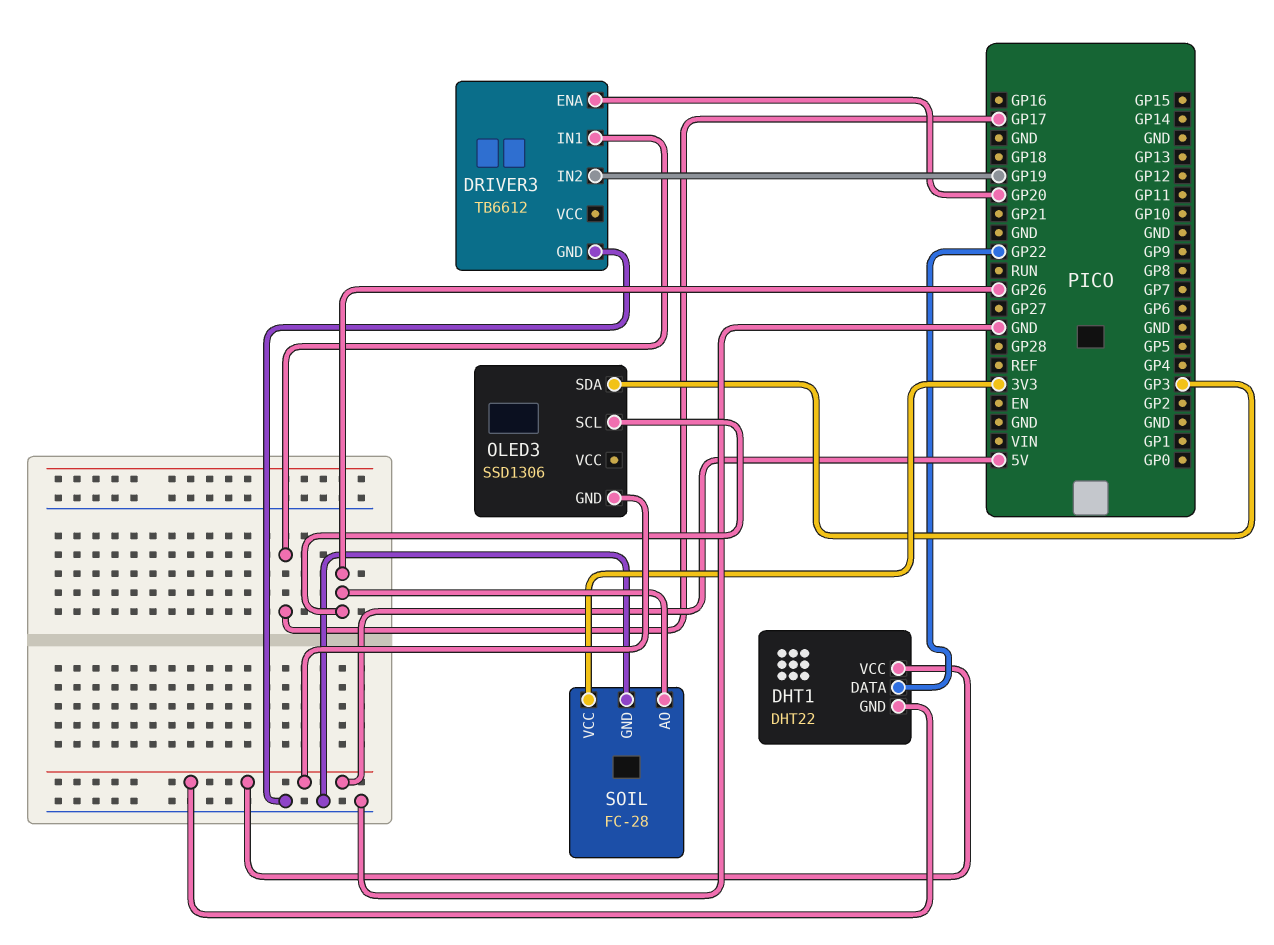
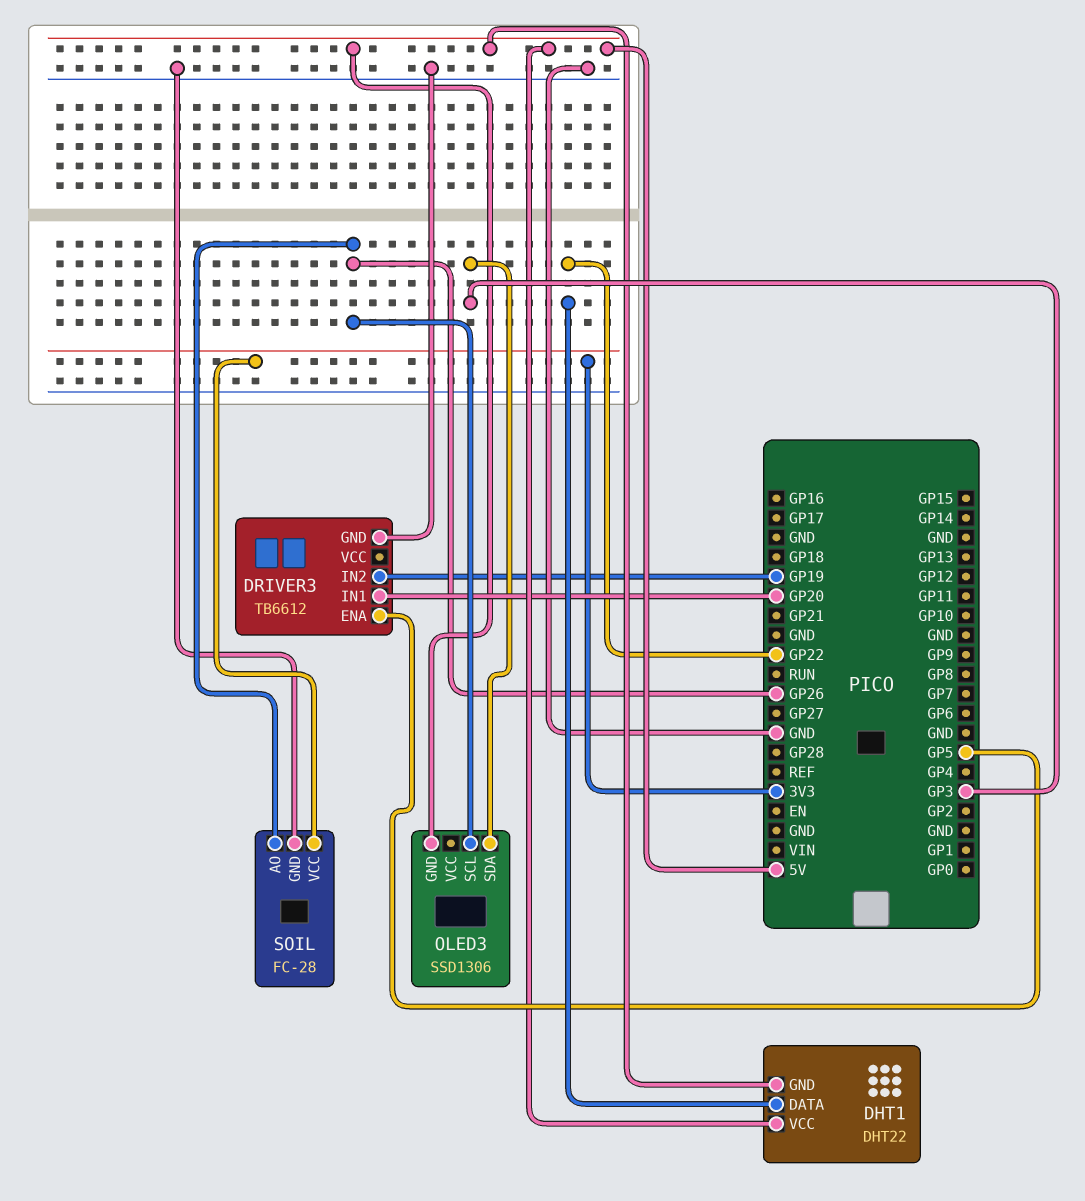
DRIVER3 pin ENA: GP20 -> GP5
DRIVER3 pin IN1: GP17 -> GP20

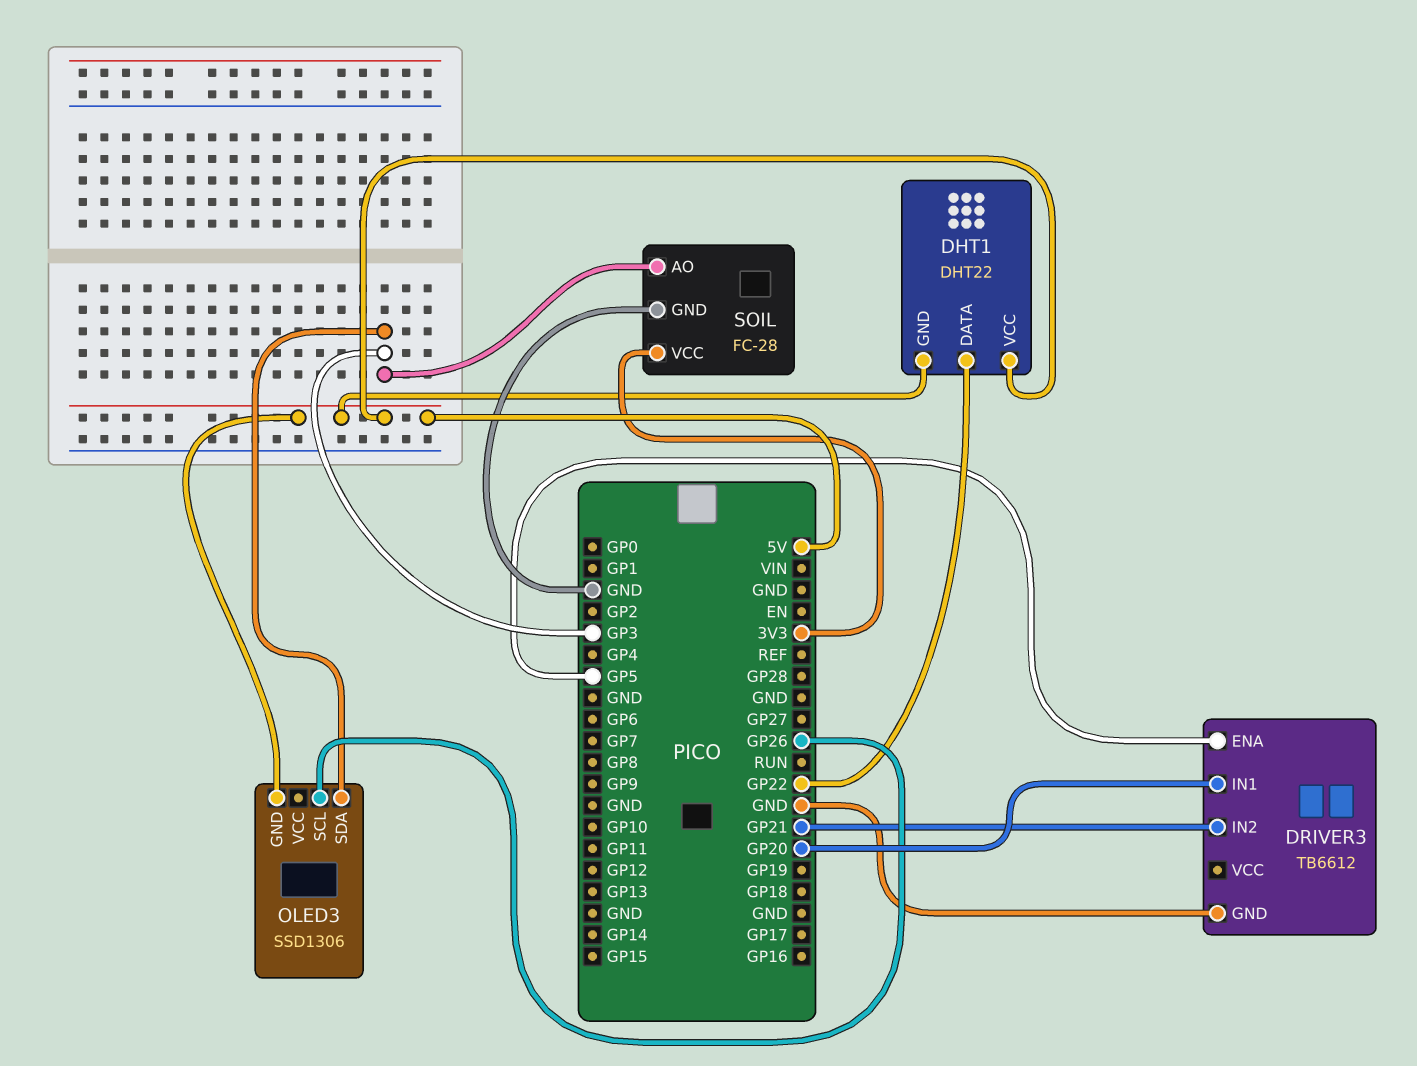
DRIVER3 pin IN2: GP19 -> GP21
SOIL pin AO: GP26 -> GP3

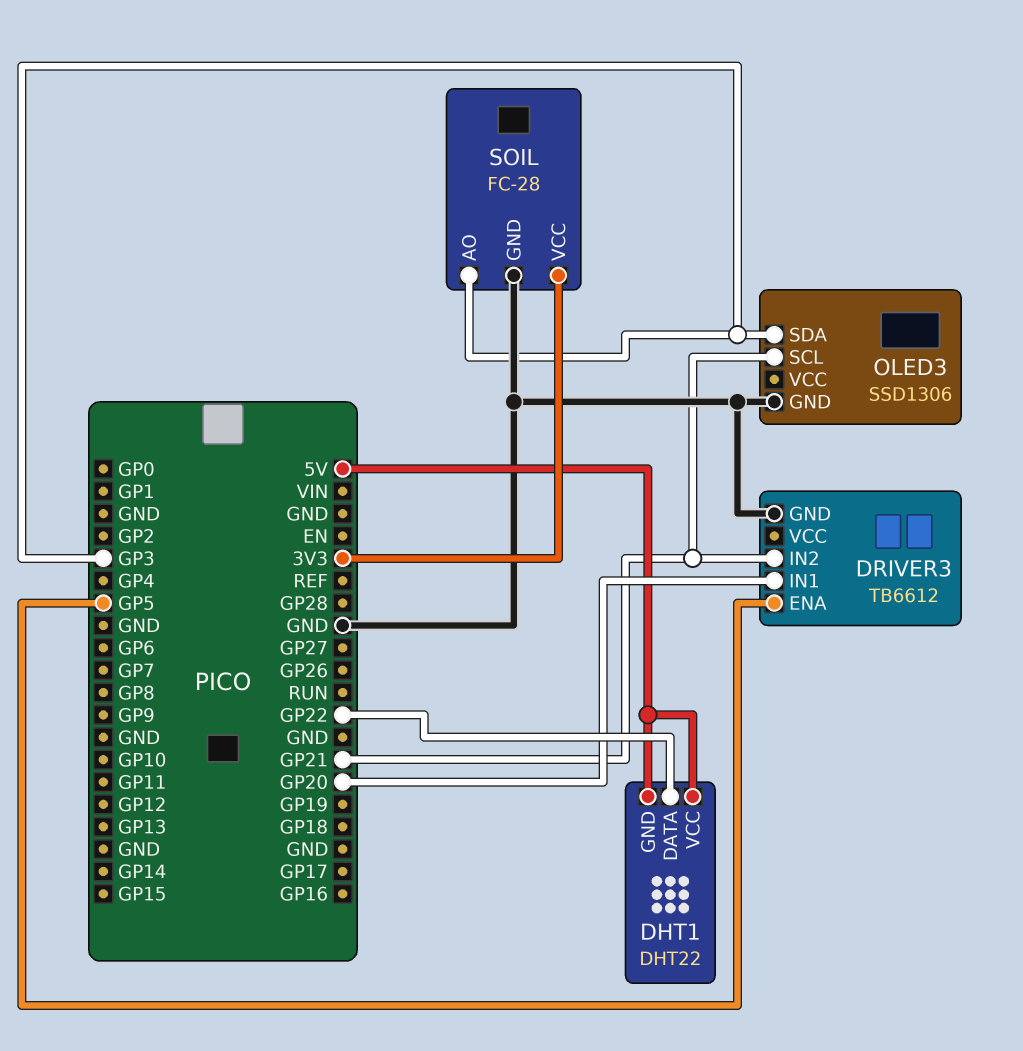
OLED3 pin GND: 5V -> GND
OLED3 pin SCL: GP26 -> GP21

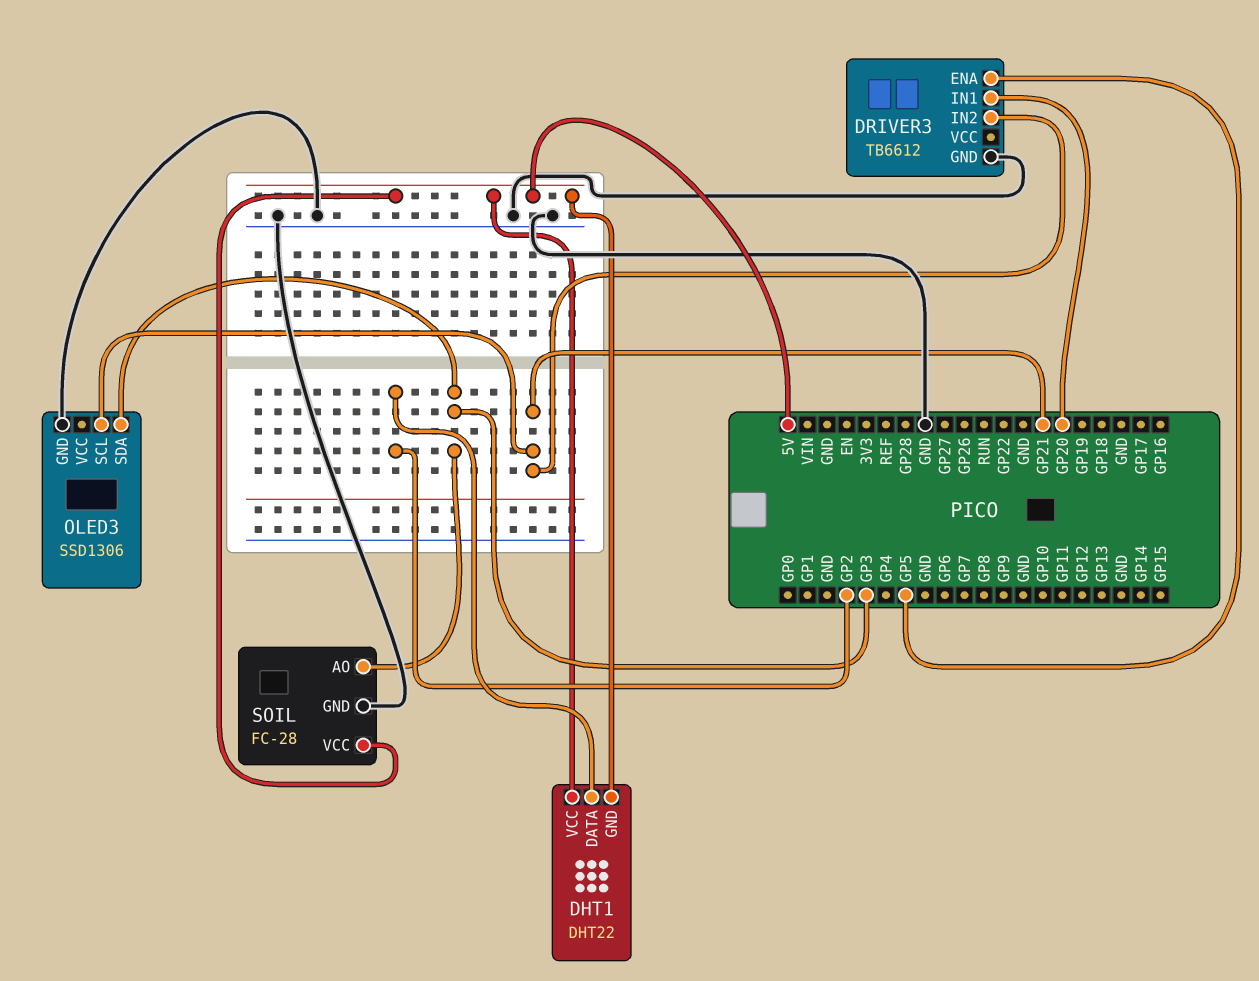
DHT1 pin DATA: GP22 -> GP2
SOIL pin VCC: 3V3 -> 5V

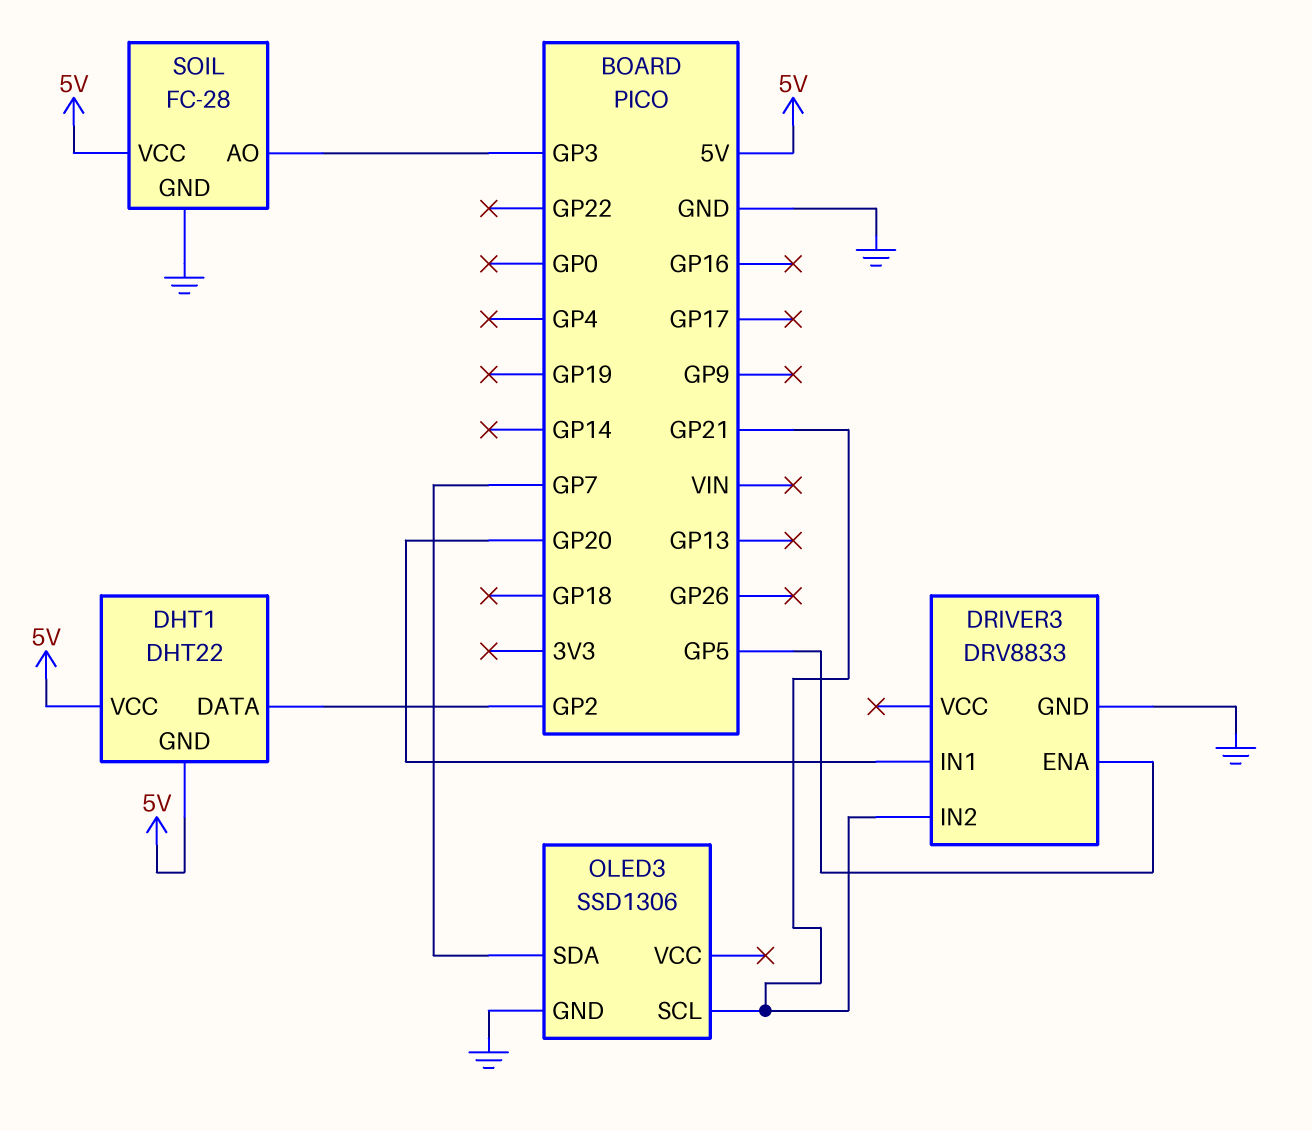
DRIVER3: TB6612 -> DRV8833
OLED3 pin SDA: GP3 -> GP7

